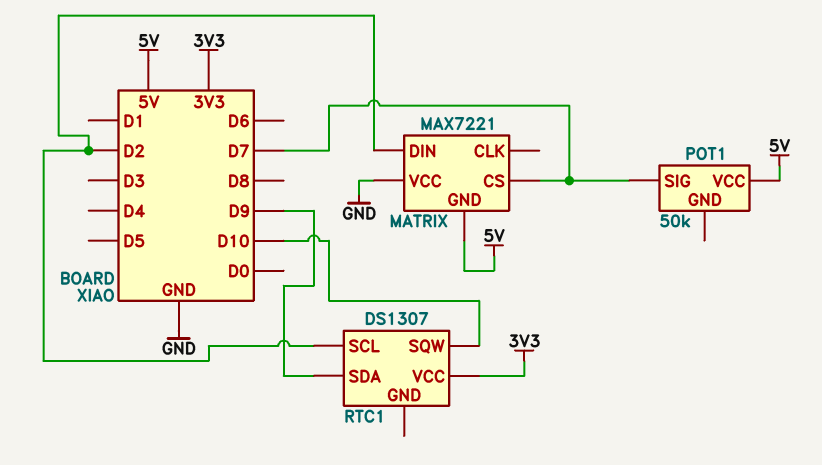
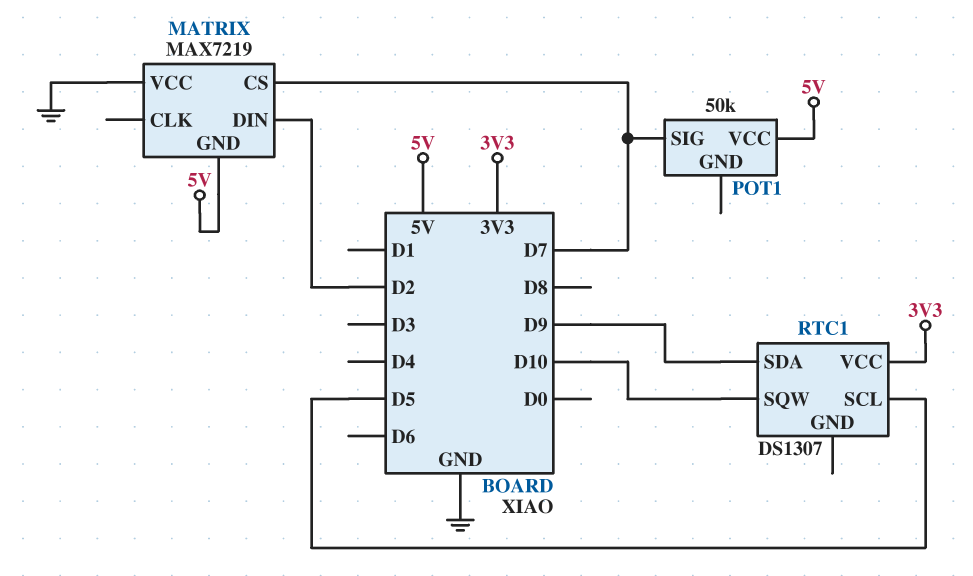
MATRIX: MAX7221 -> MAX7219
RTC1 pin SCL: D2 -> D5

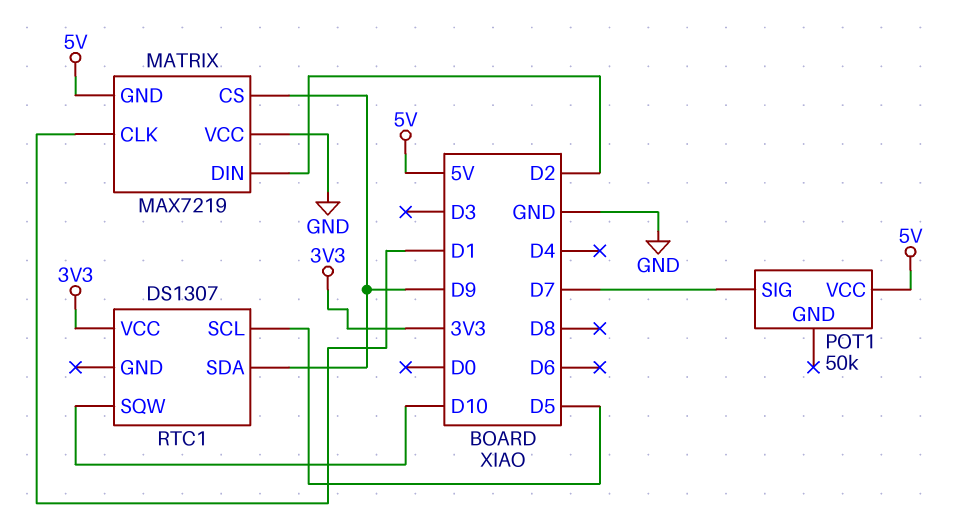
MATRIX pin CLK: none -> D1
MATRIX pin CS: D7 -> D9

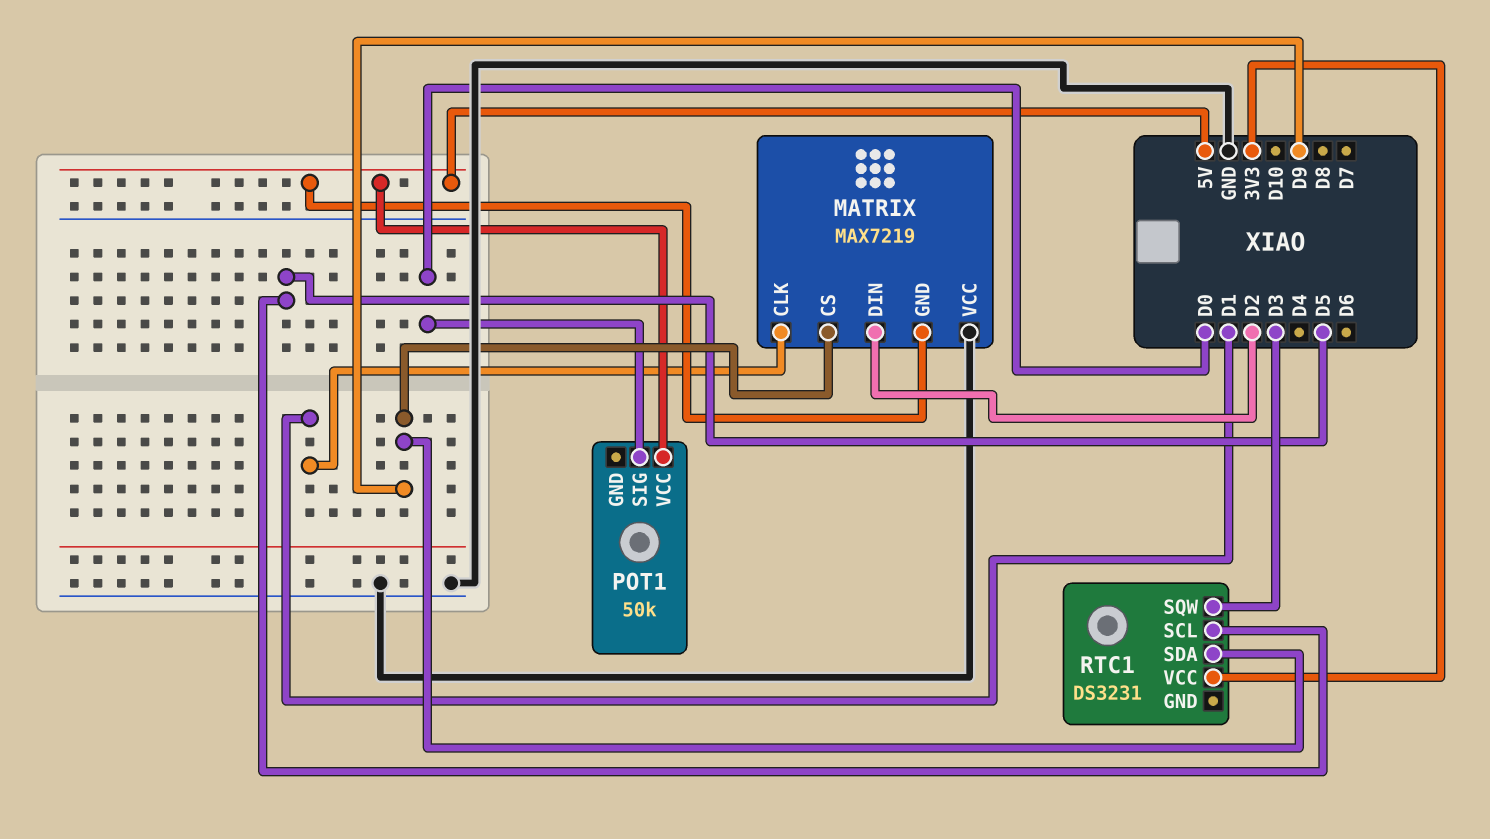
POT1 pin SIG: D7 -> D0
RTC1: DS1307 -> DS3231
RTC1 pin SQW: D10 -> D3

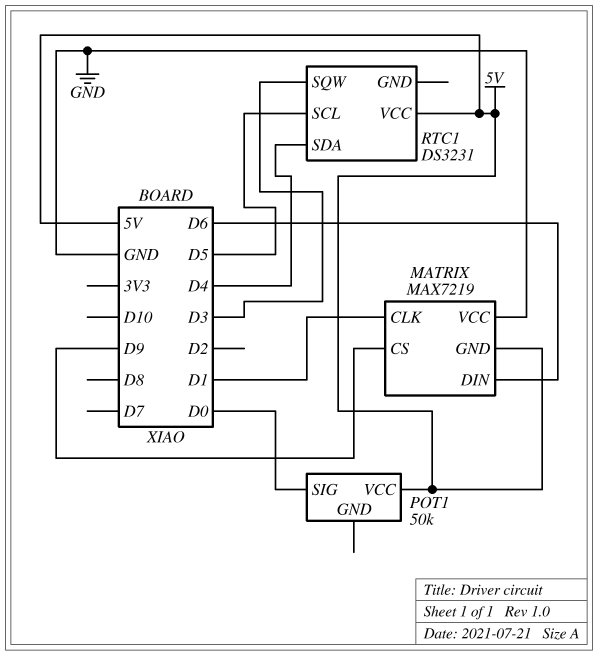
MATRIX pin DIN: D2 -> D6
RTC1 pin SDA: D9 -> D4
RTC1 pin VCC: 3V3 -> 5V

